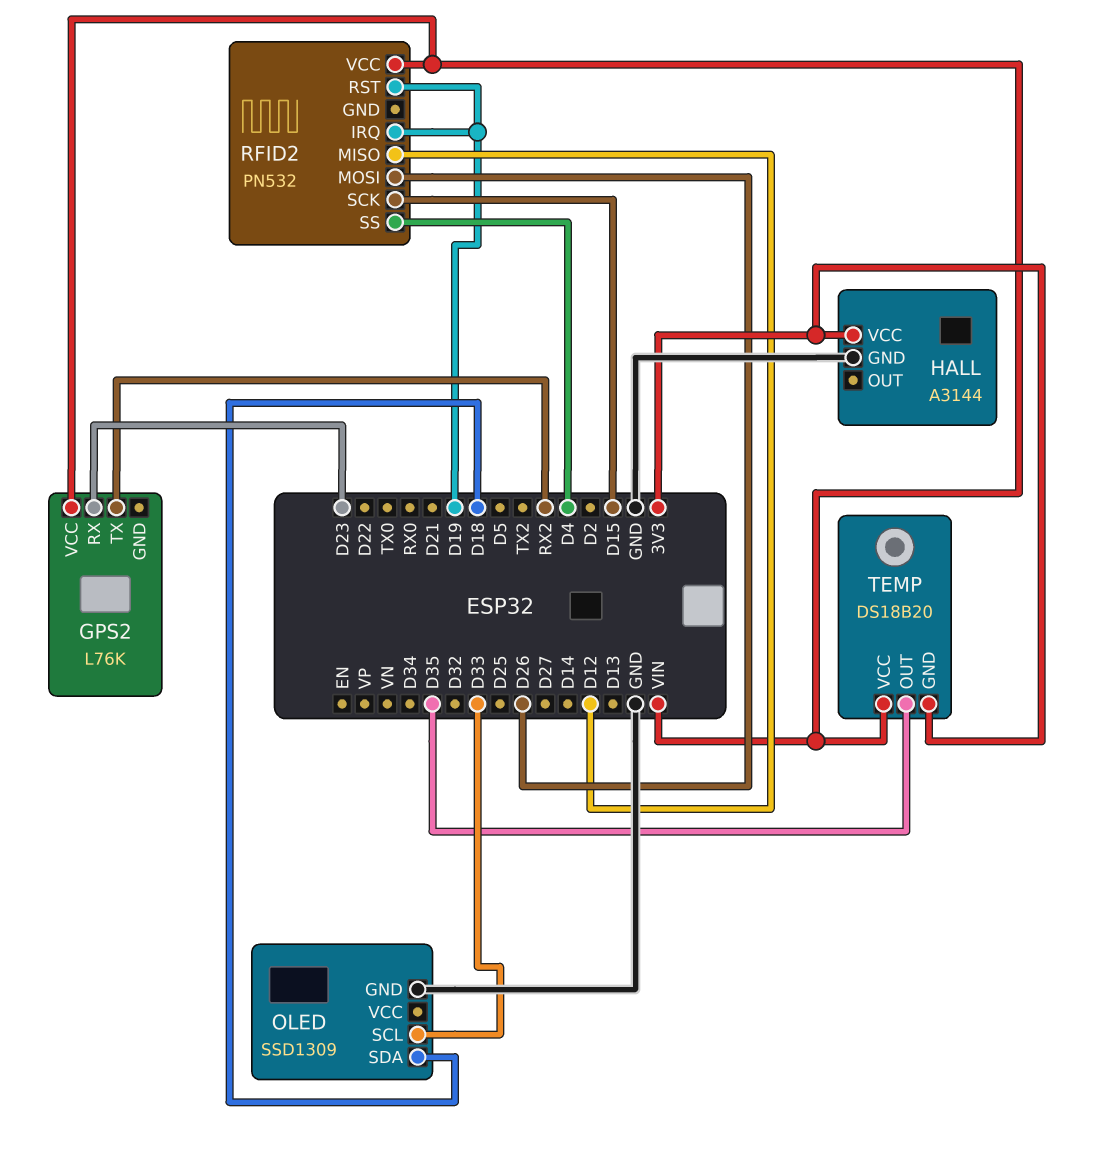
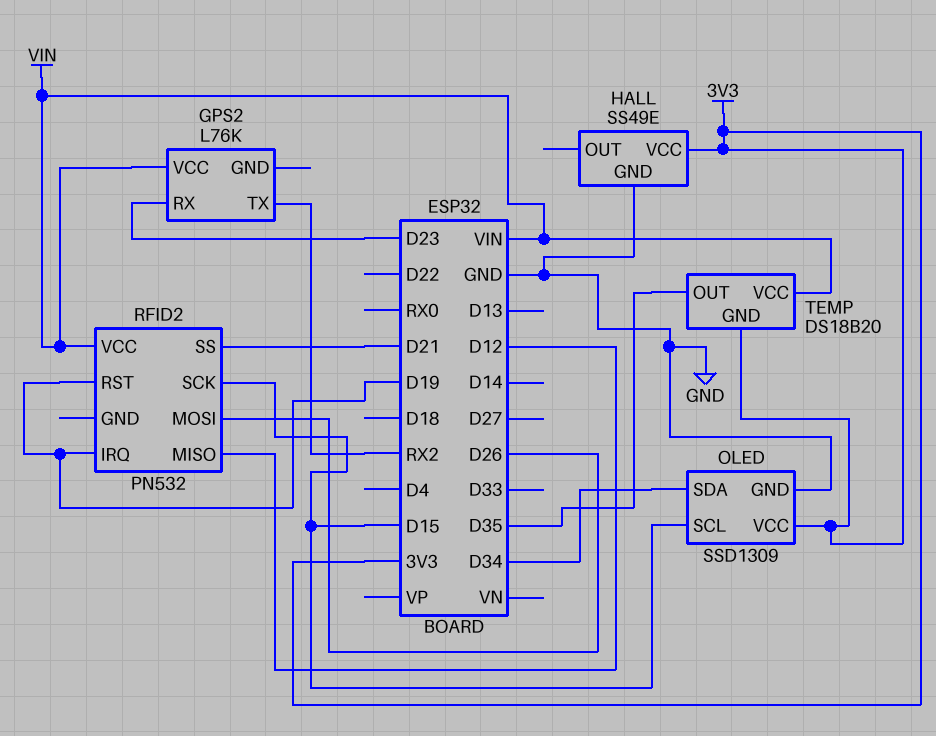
HALL: A3144 -> SS49E
OLED pin SCL: D33 -> D15
OLED pin SDA: D18 -> D34
OLED pin VCC: none -> 3V3
RFID2 pin SS: D4 -> D21

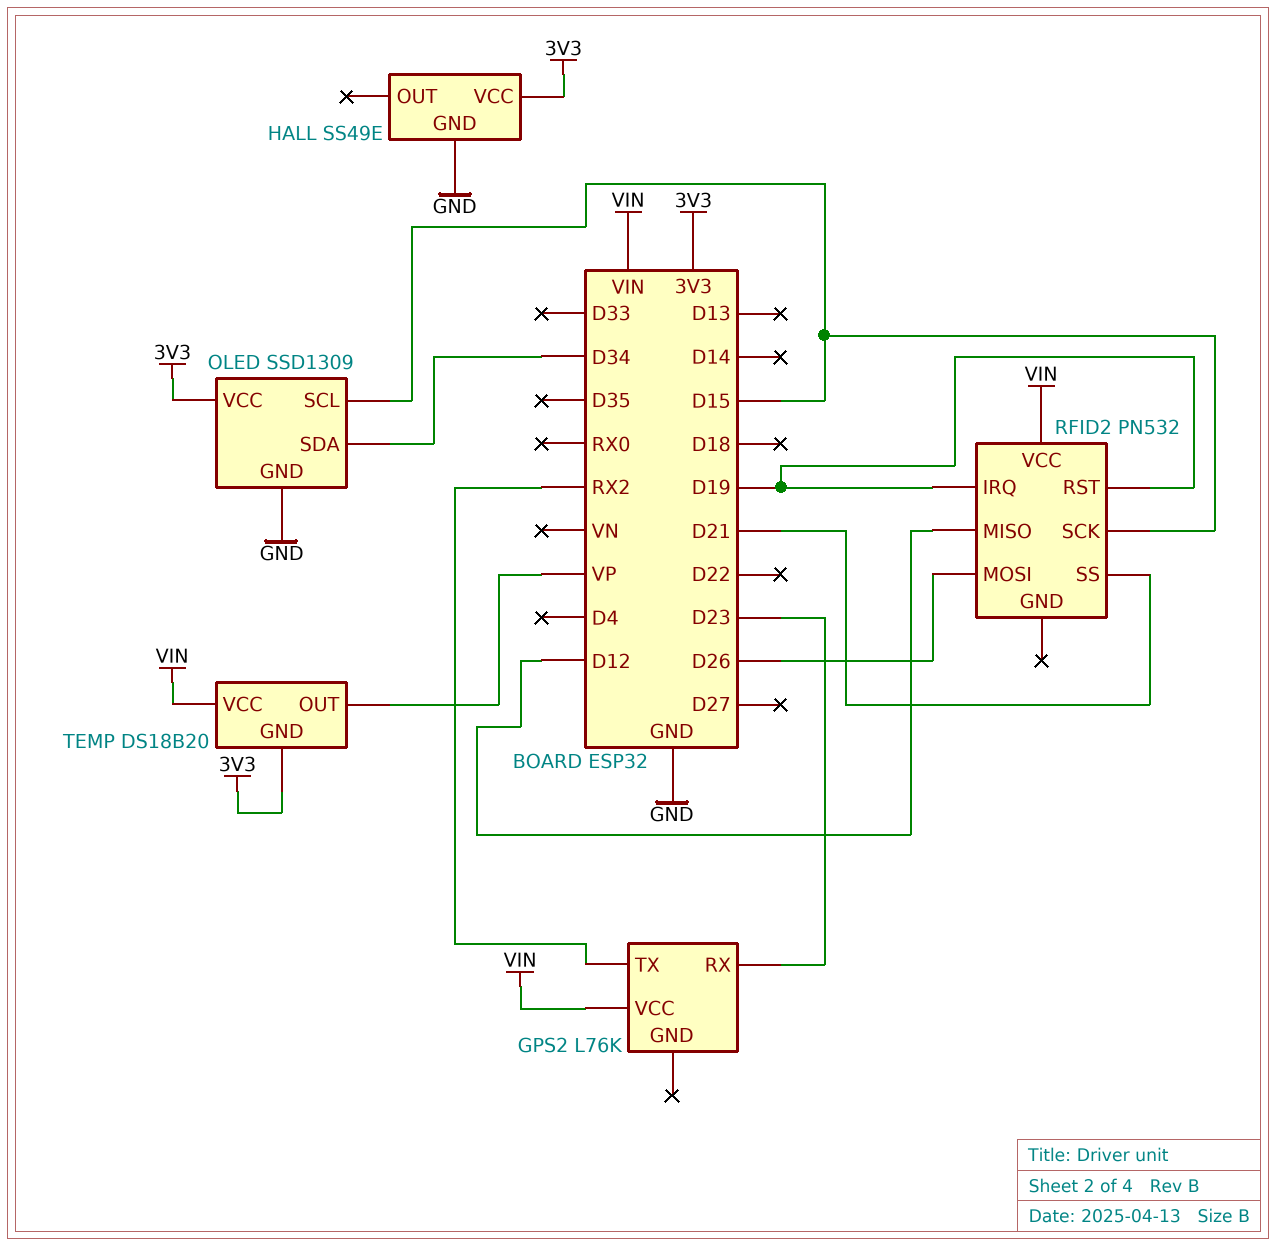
TEMP pin OUT: D35 -> VP

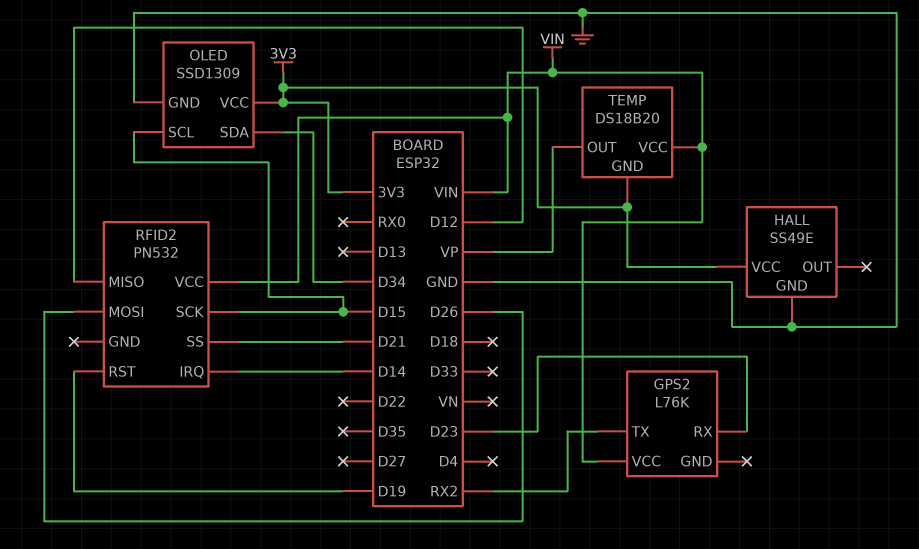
RFID2 pin IRQ: D19 -> D14

